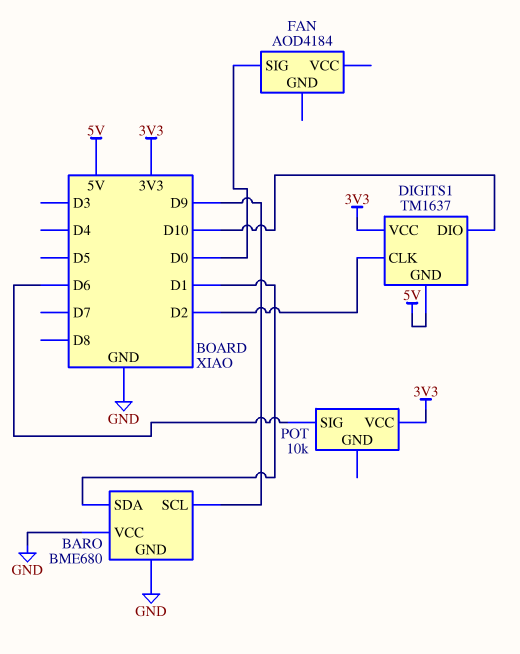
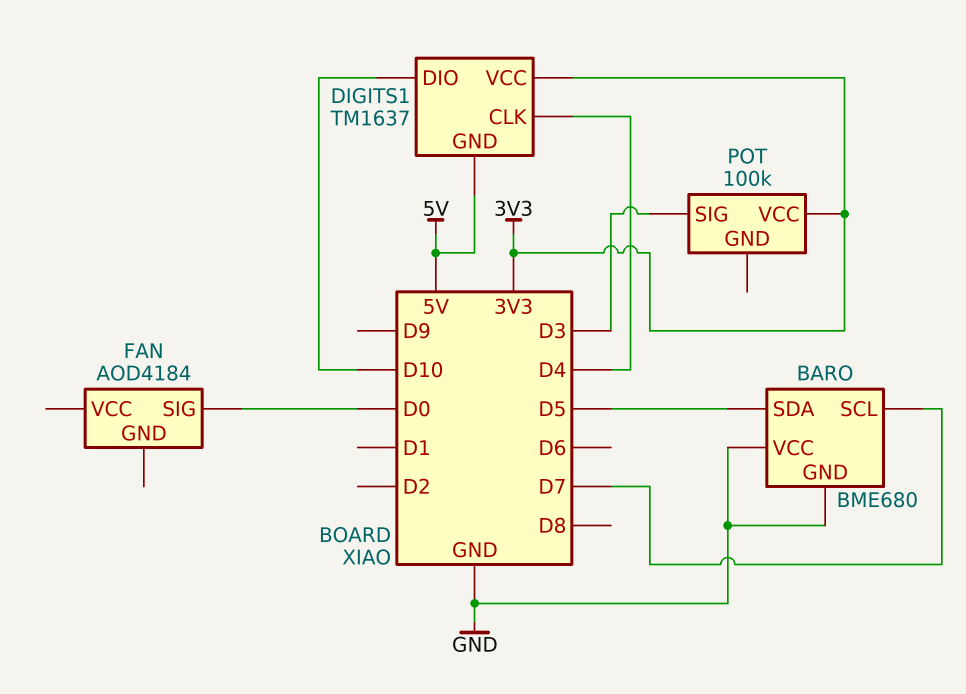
BARO pin SCL: D9 -> D7
BARO pin SDA: D1 -> D5
DIGITS1 pin CLK: D2 -> D4
POT: 10k -> 100k
POT pin SIG: D6 -> D3

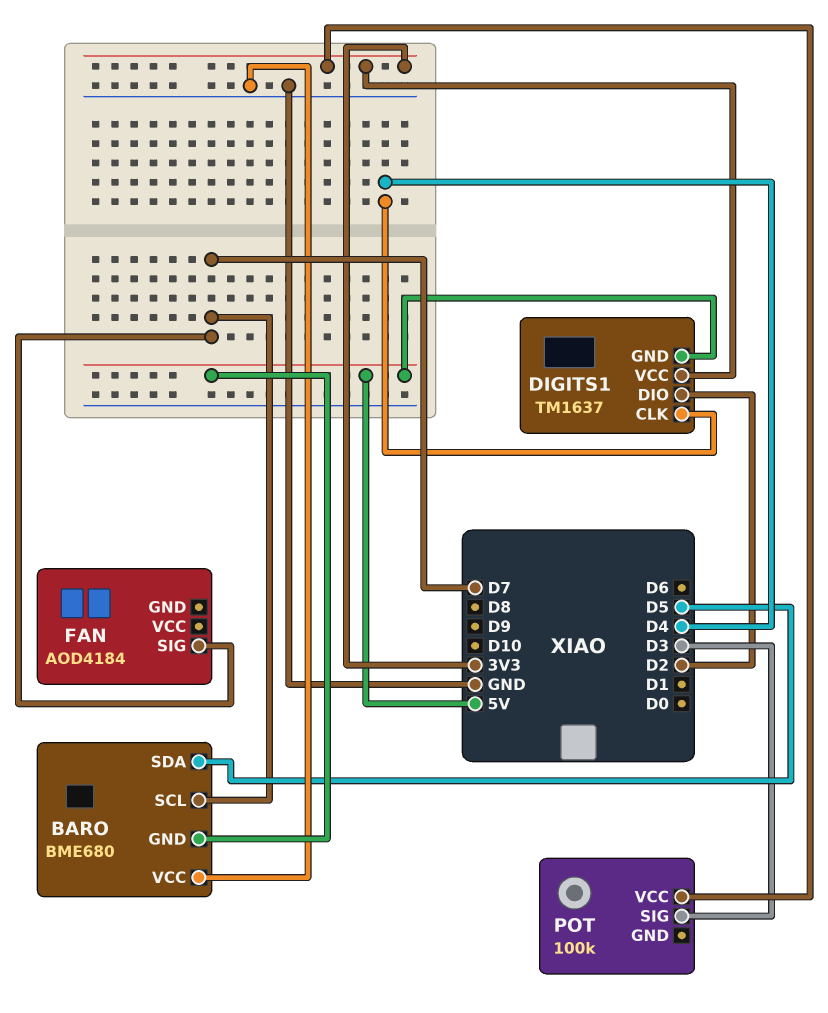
BARO pin GND: GND -> 5V
DIGITS1 pin DIO: D10 -> D2
FAN pin SIG: D0 -> D7

